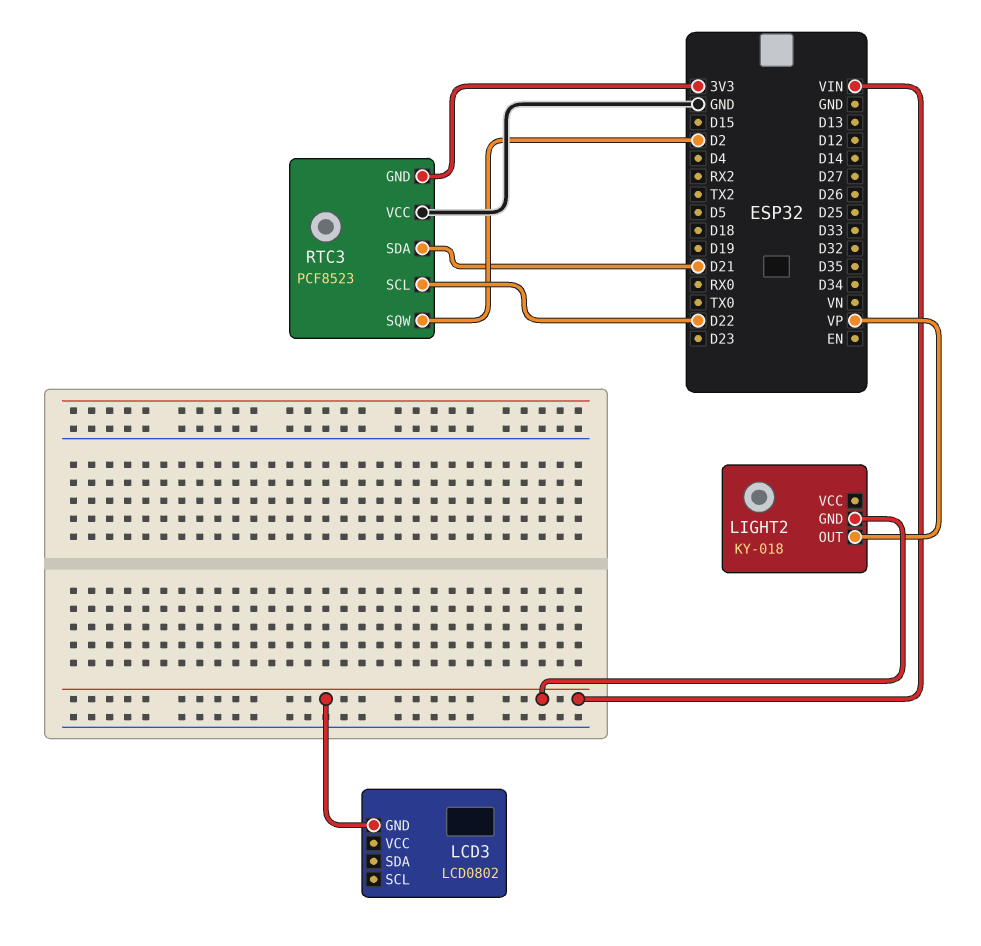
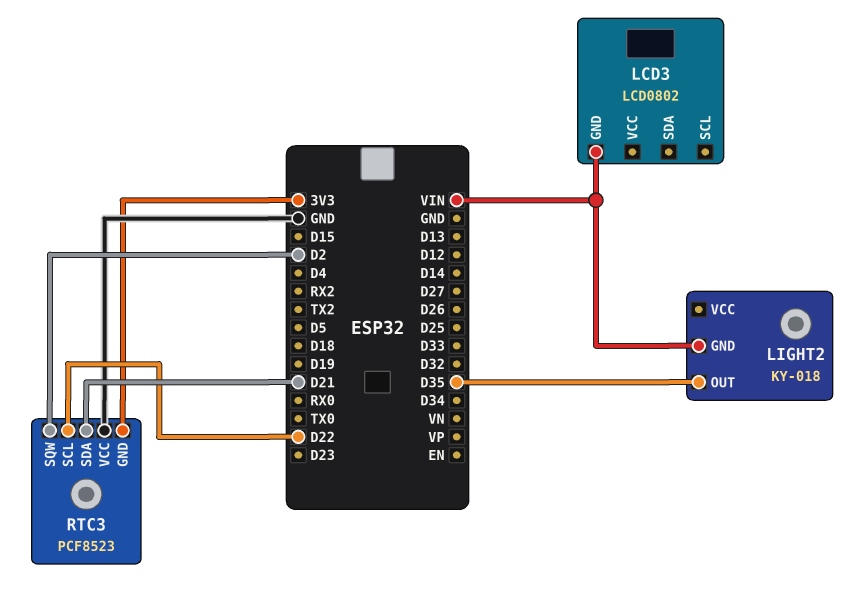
LIGHT2 pin OUT: VP -> D35

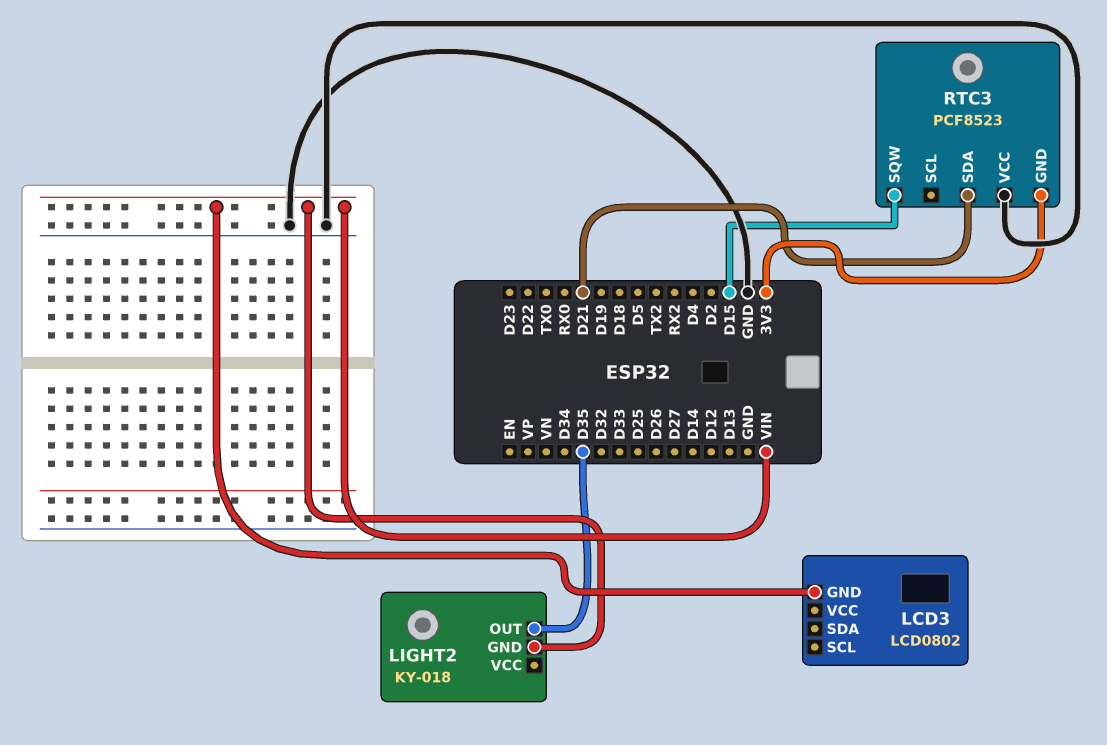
RTC3 pin SCL: D22 -> none
RTC3 pin SQW: D2 -> D15

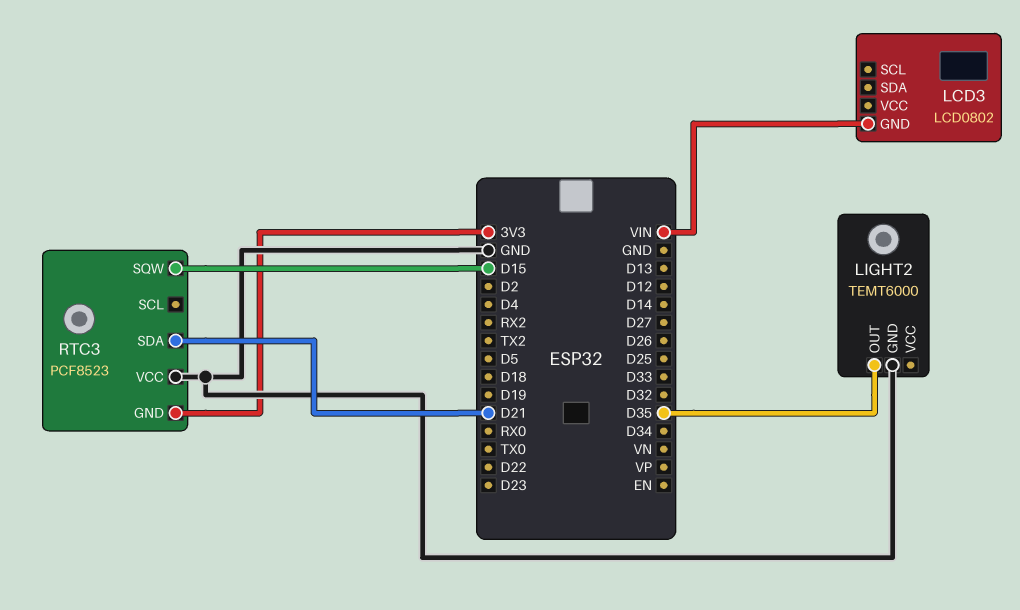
LIGHT2: KY-018 -> TEMT6000
LIGHT2 pin GND: VIN -> GND

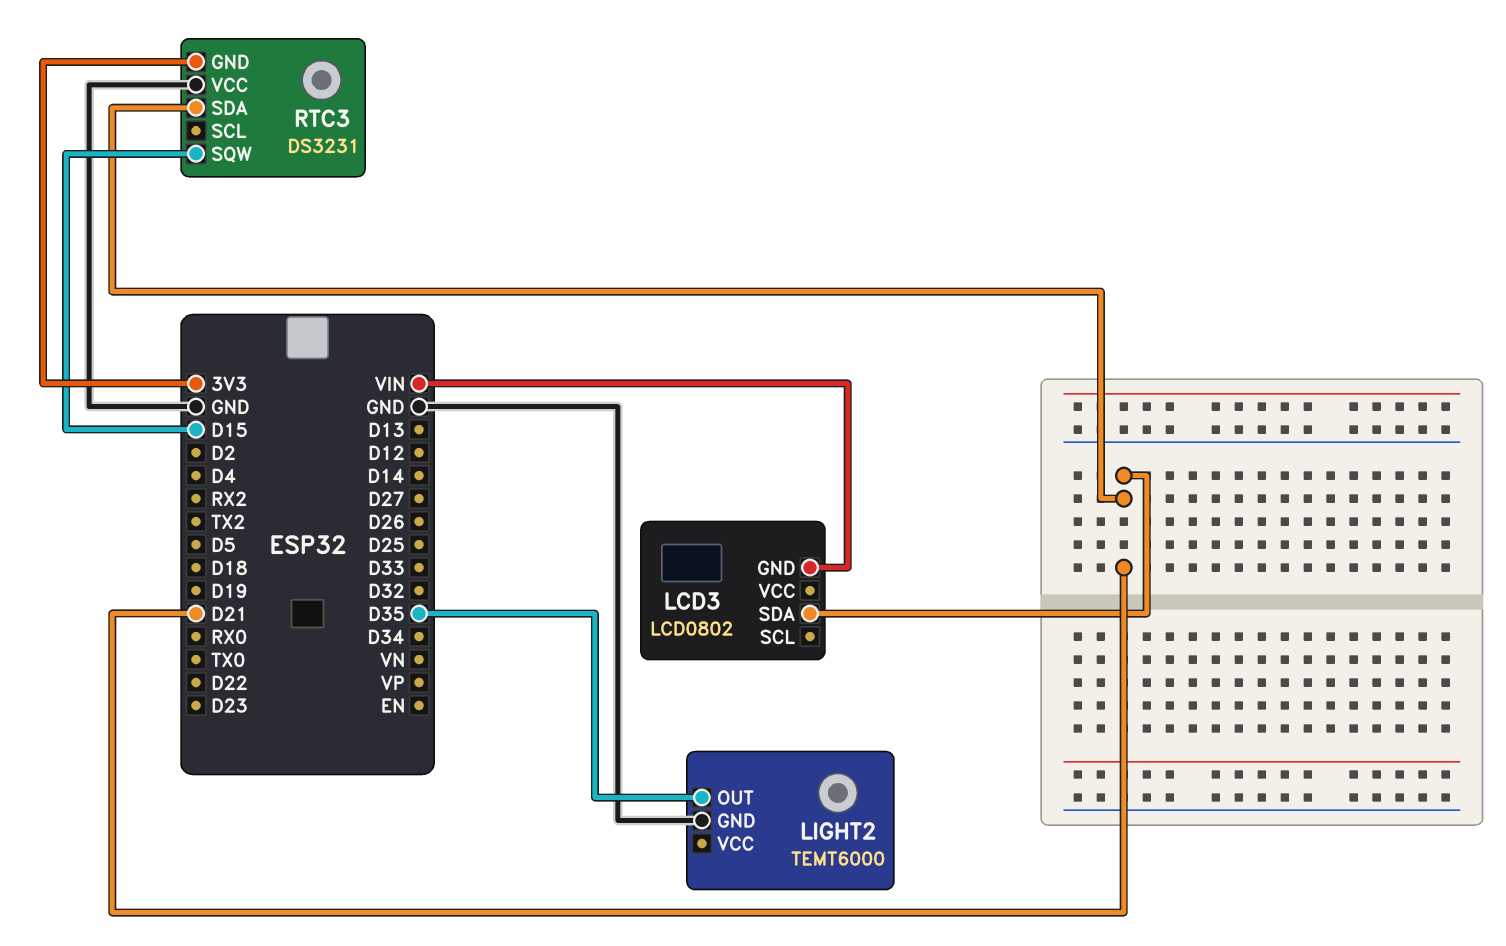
LCD3 pin SDA: none -> D21
RTC3: PCF8523 -> DS3231

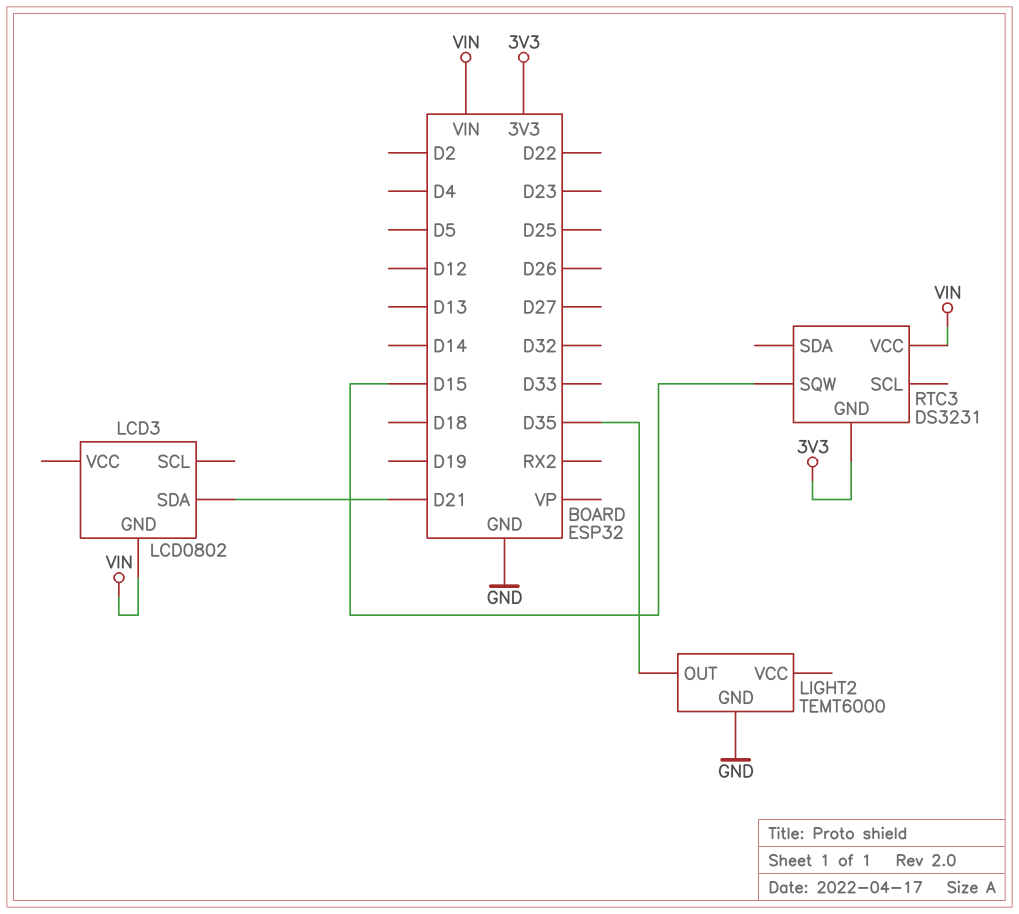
RTC3 pin SDA: D21 -> none
RTC3 pin VCC: GND -> VIN

